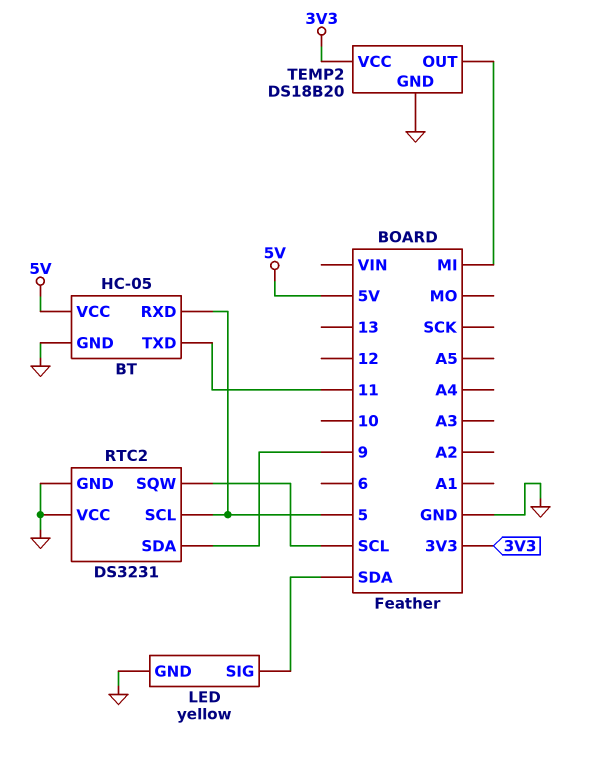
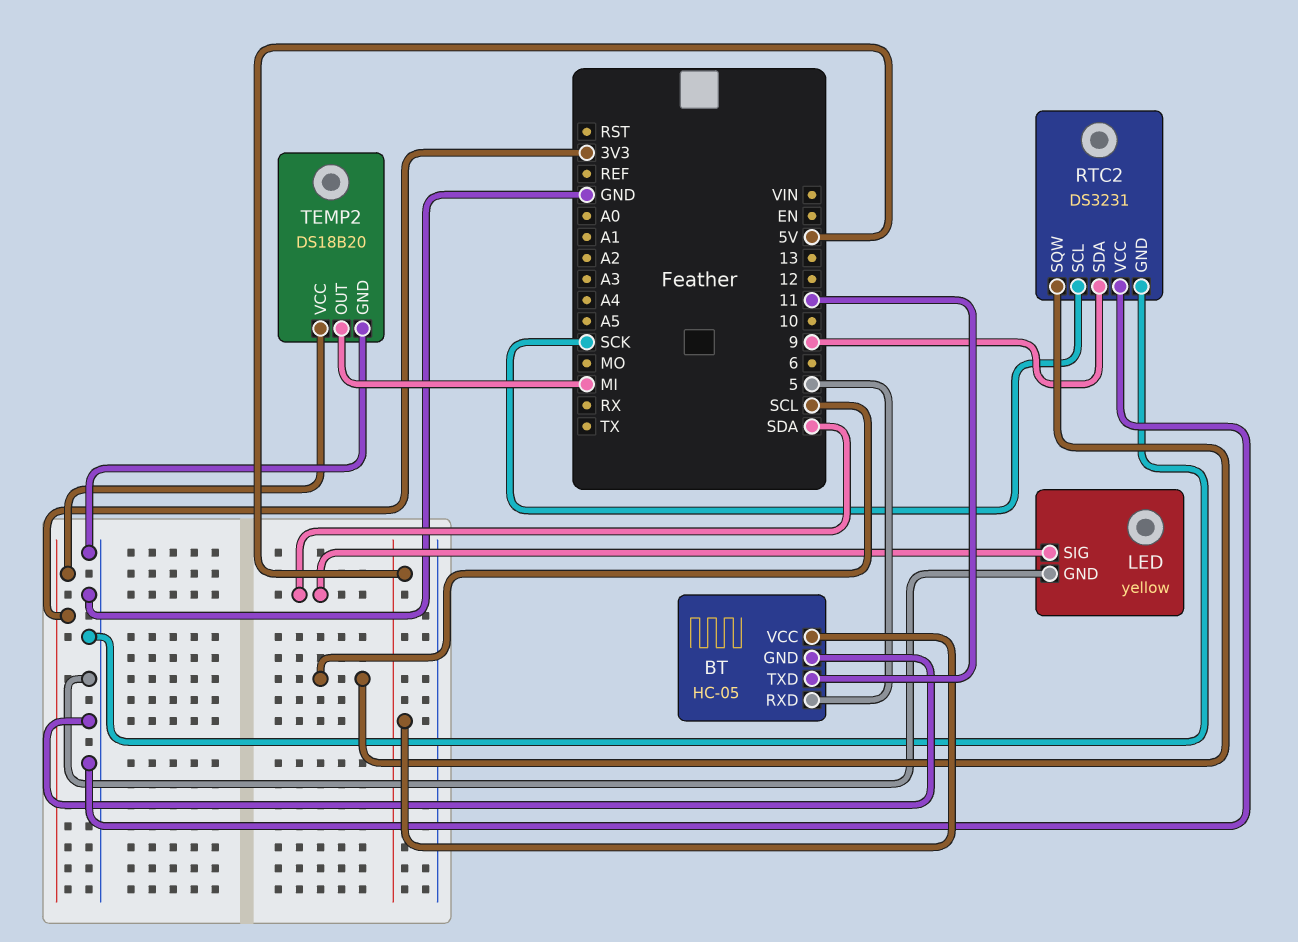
RTC2 pin SCL: 5 -> SCK

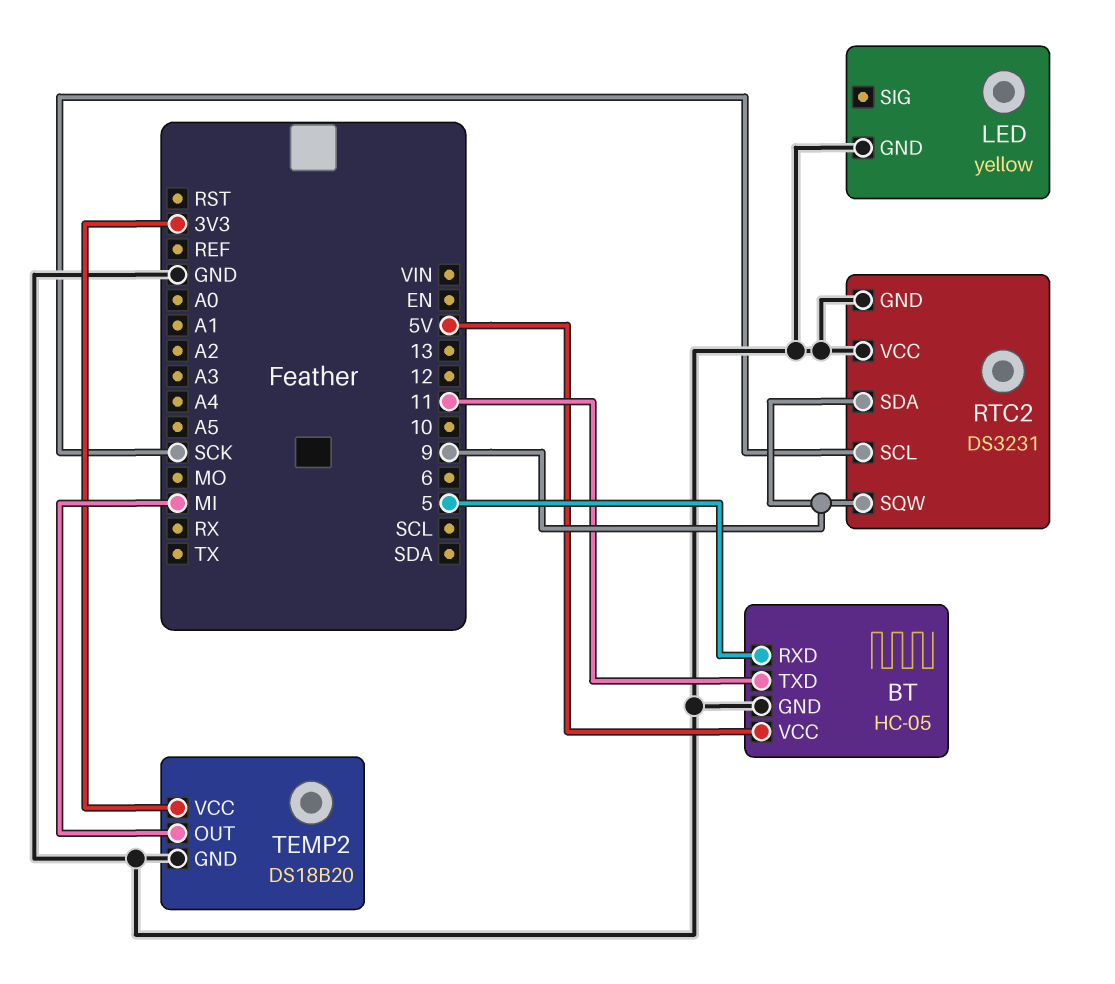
LED pin SIG: SDA -> none
RTC2 pin SQW: SCL -> 9

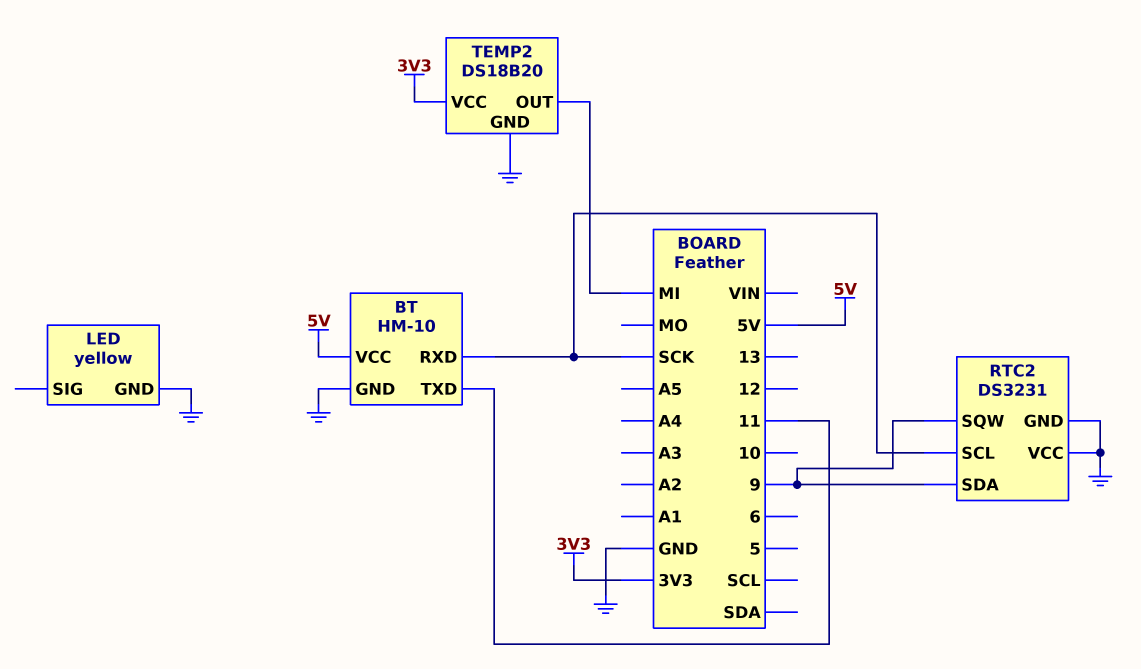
BT: HC-05 -> HM-10
BT pin RXD: 5 -> SCK

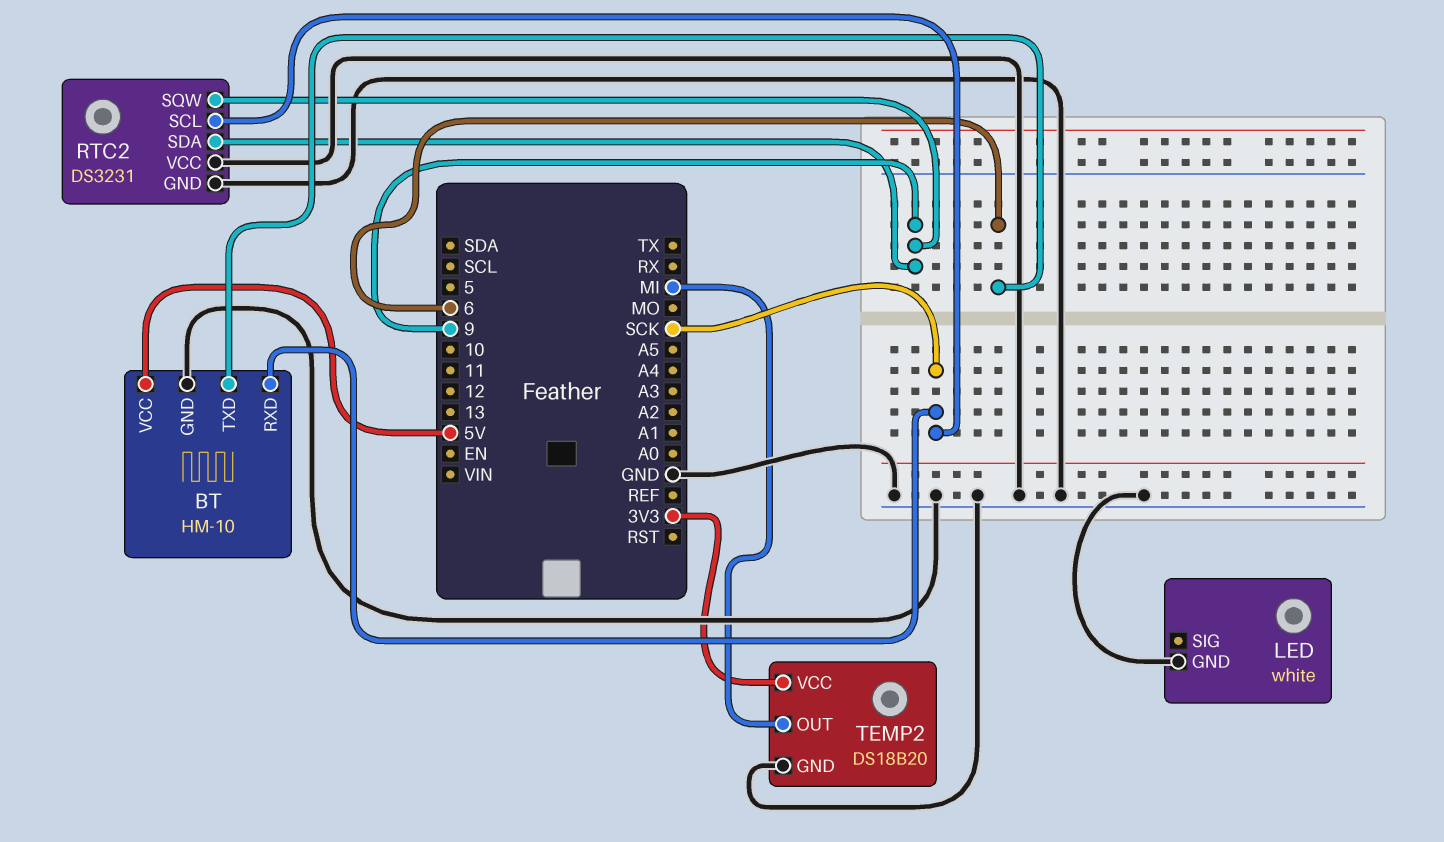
BT pin TXD: 11 -> 6
LED: yellow -> white

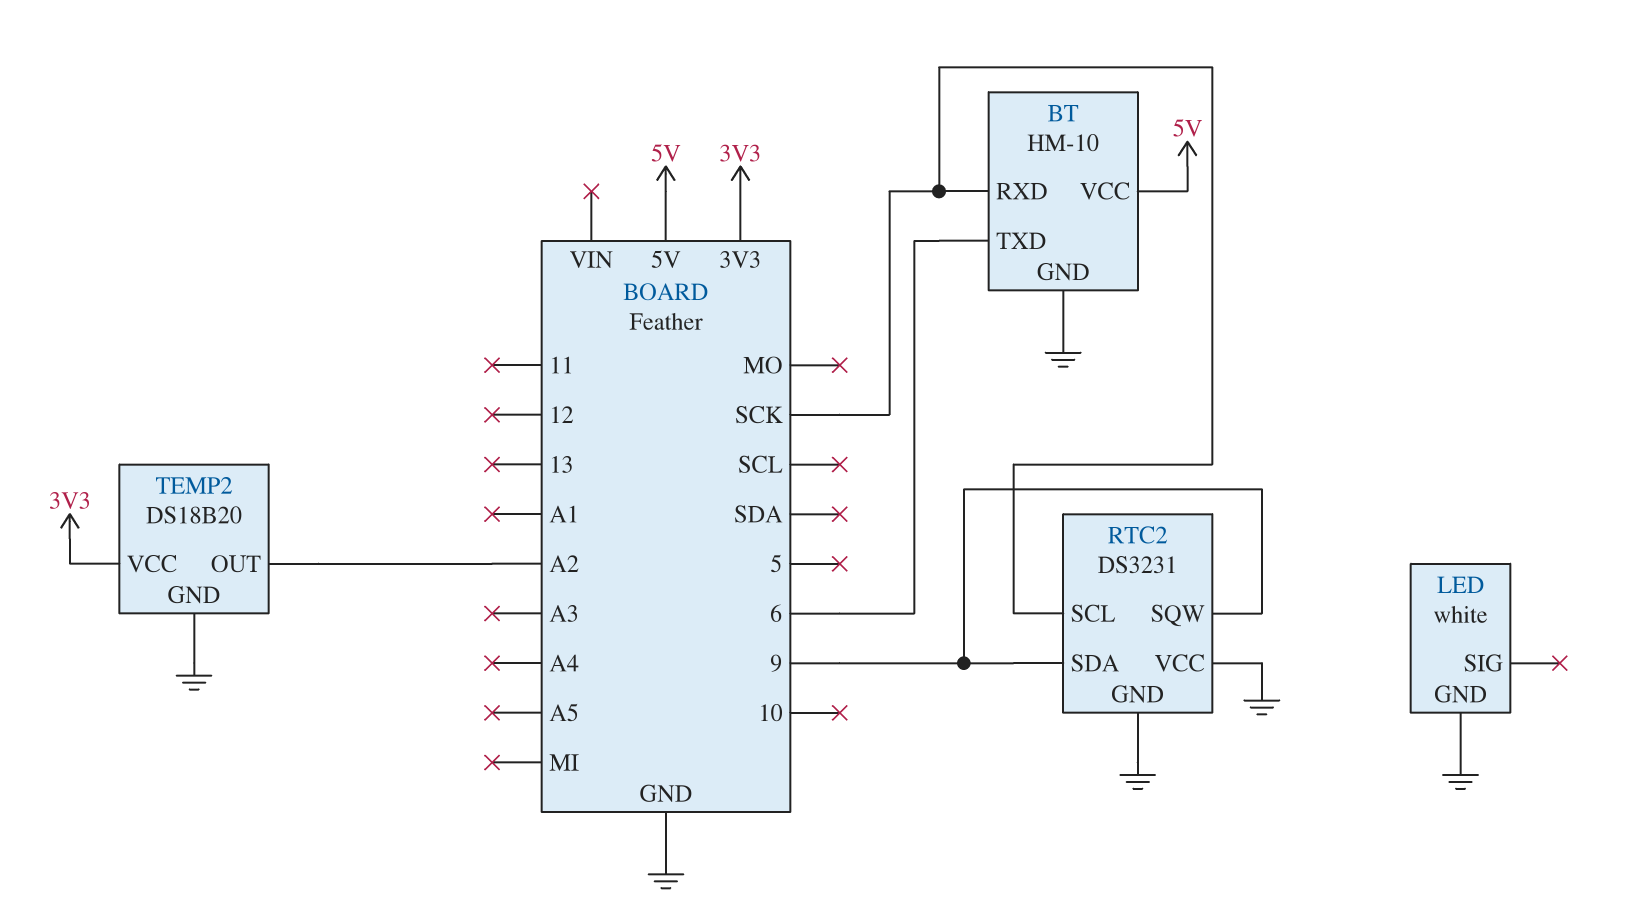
TEMP2 pin OUT: MI -> A2

